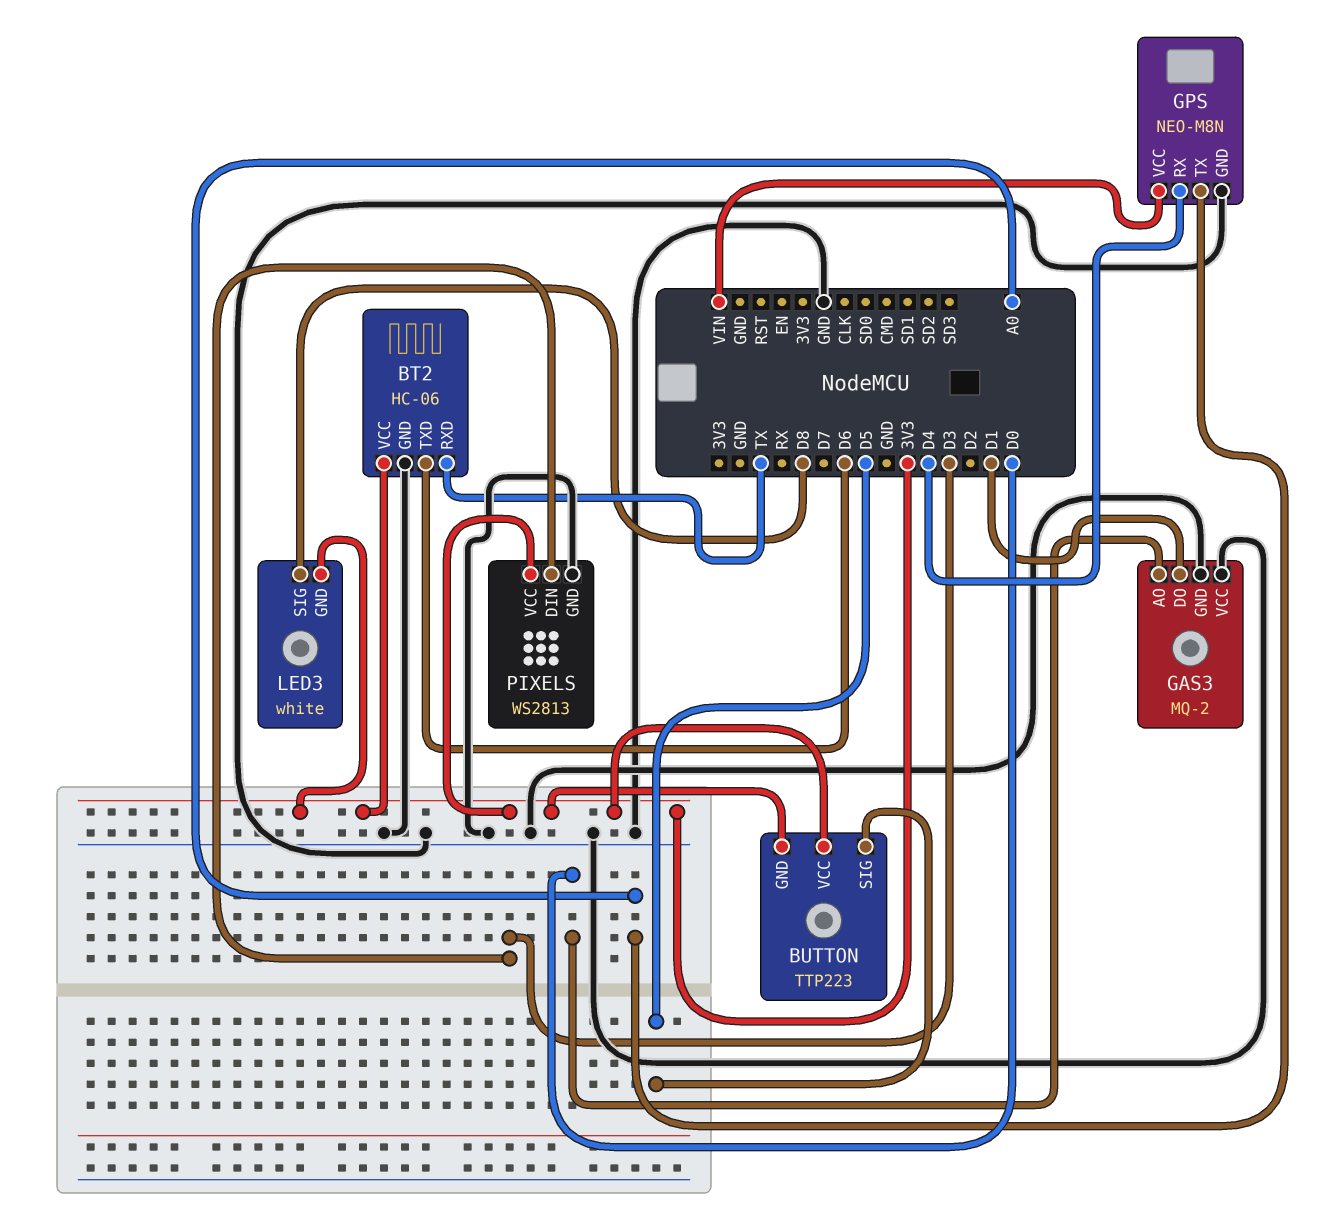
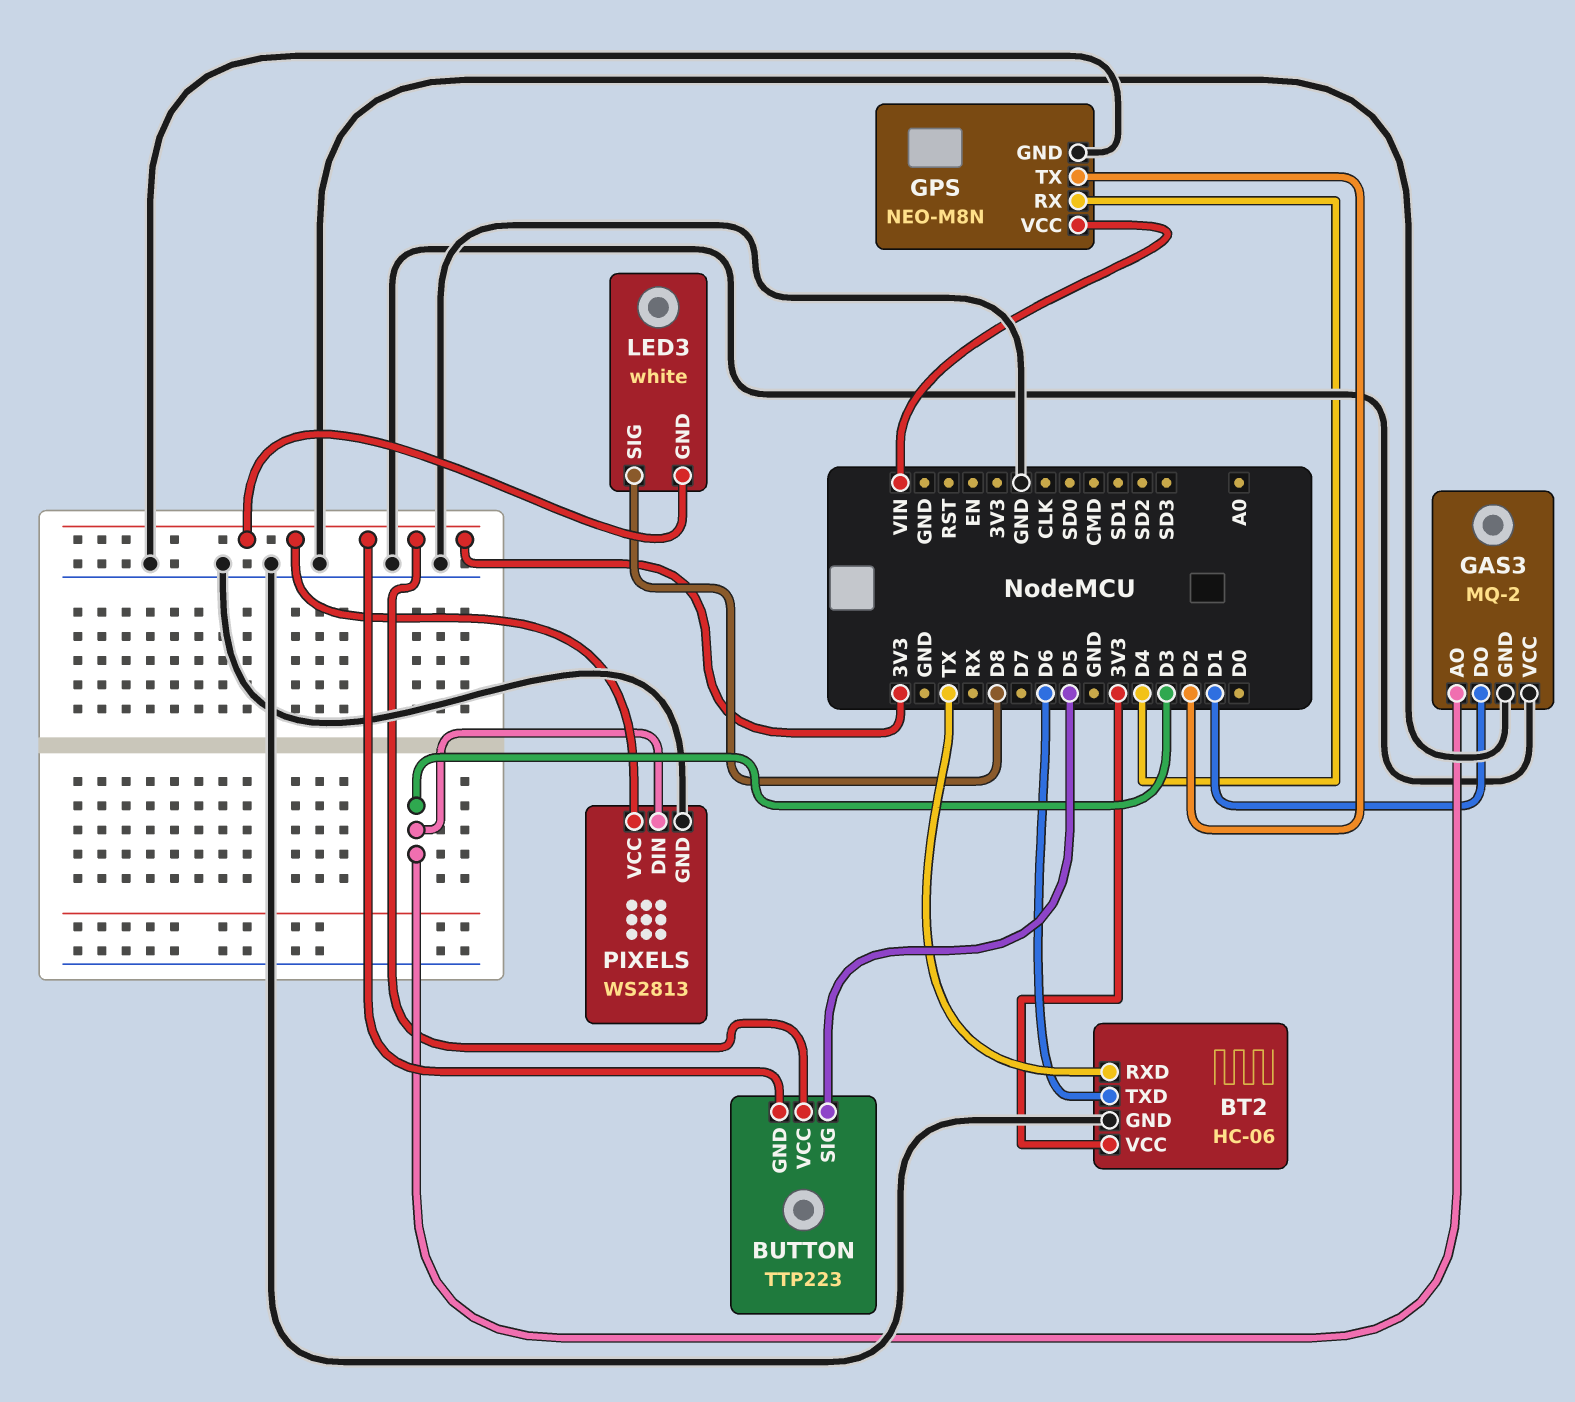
GAS3 pin AO: D0 -> D3
GPS pin TX: A0 -> D2

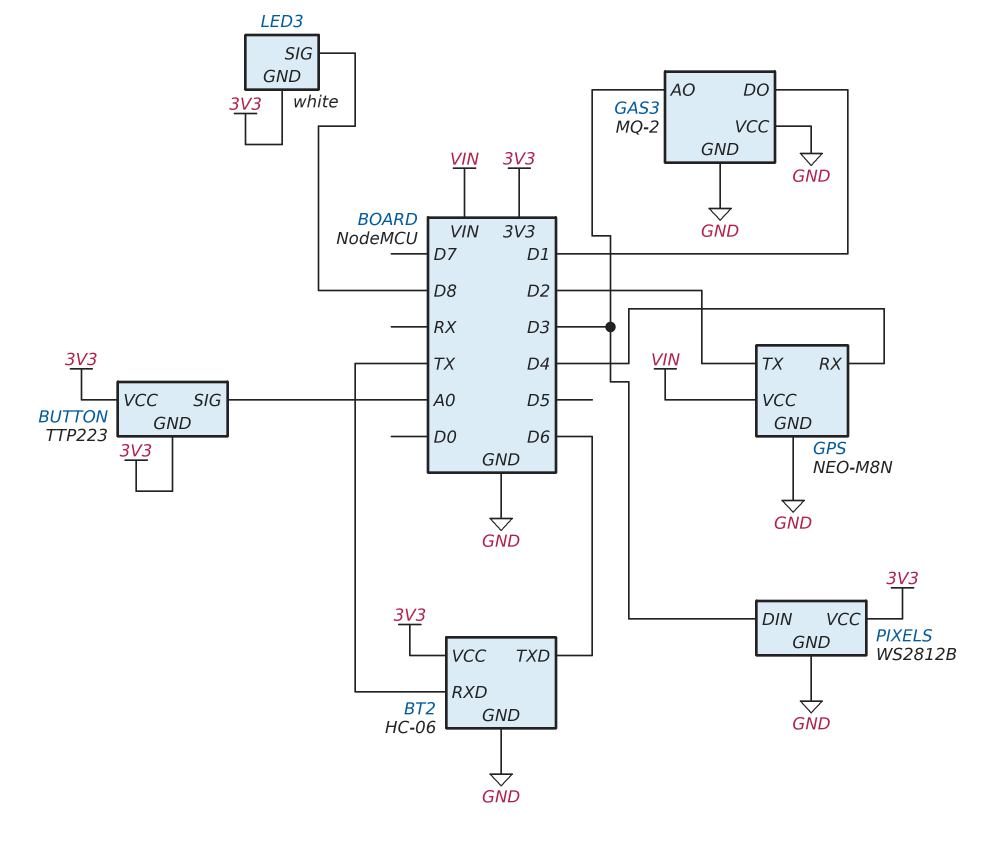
BUTTON pin SIG: D5 -> A0
PIXELS: WS2813 -> WS2812B

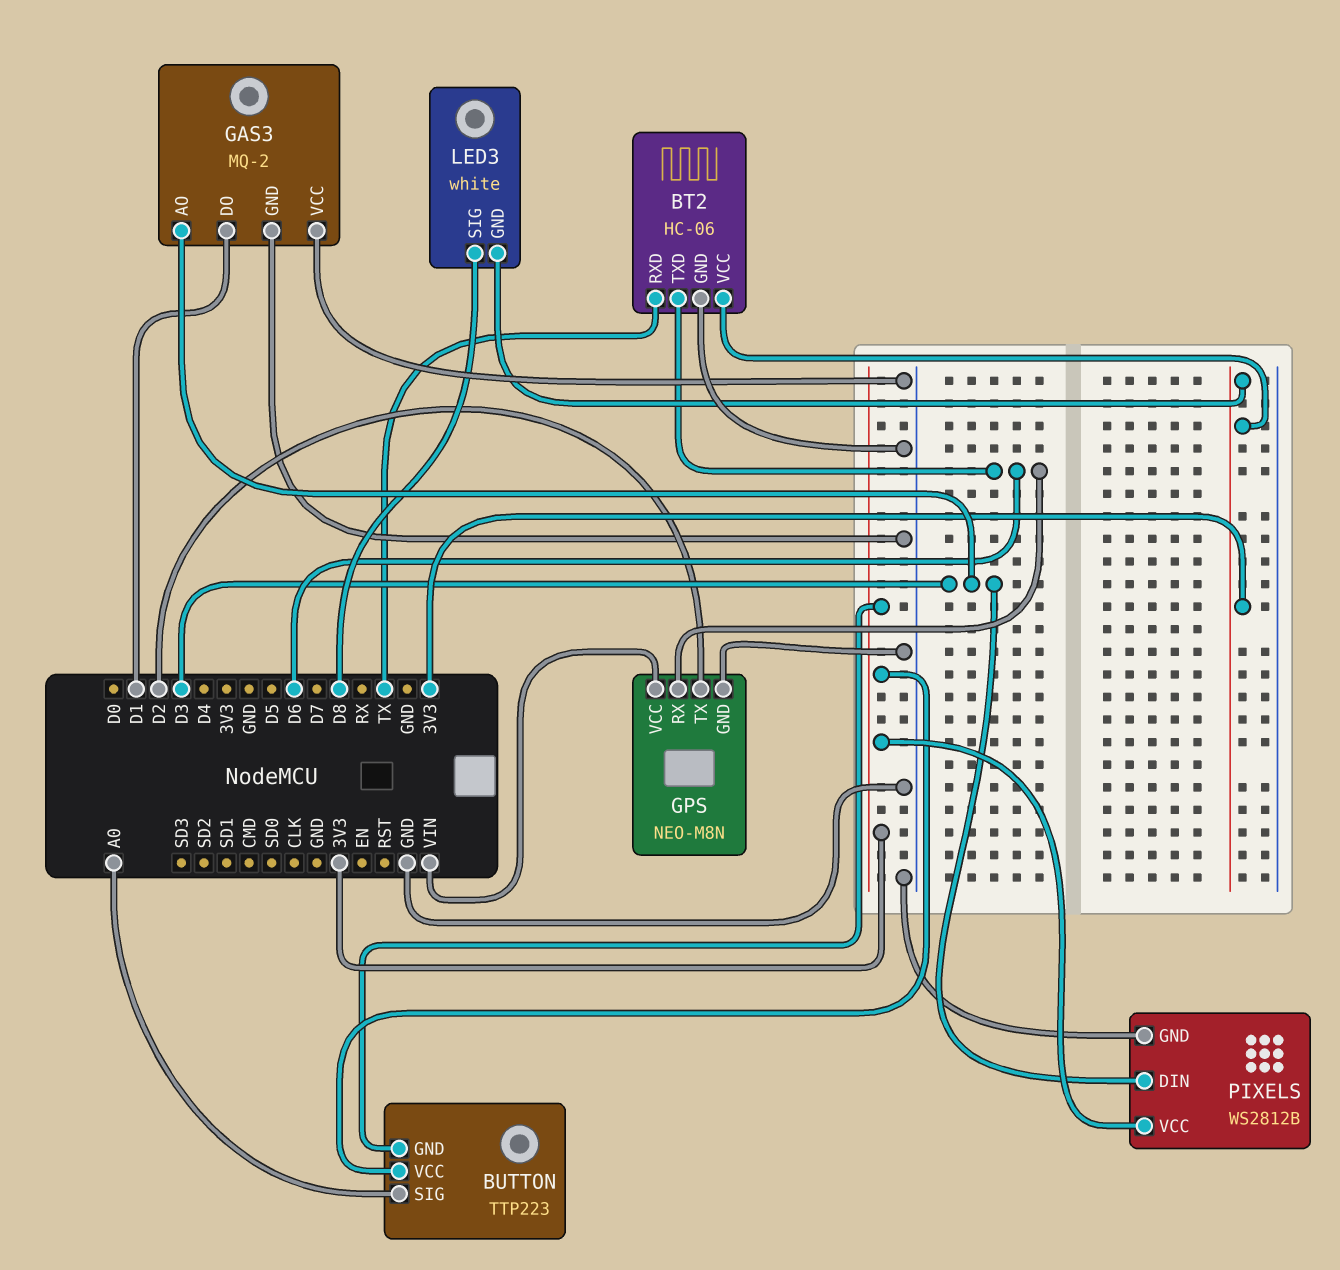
GPS pin RX: D4 -> D6

